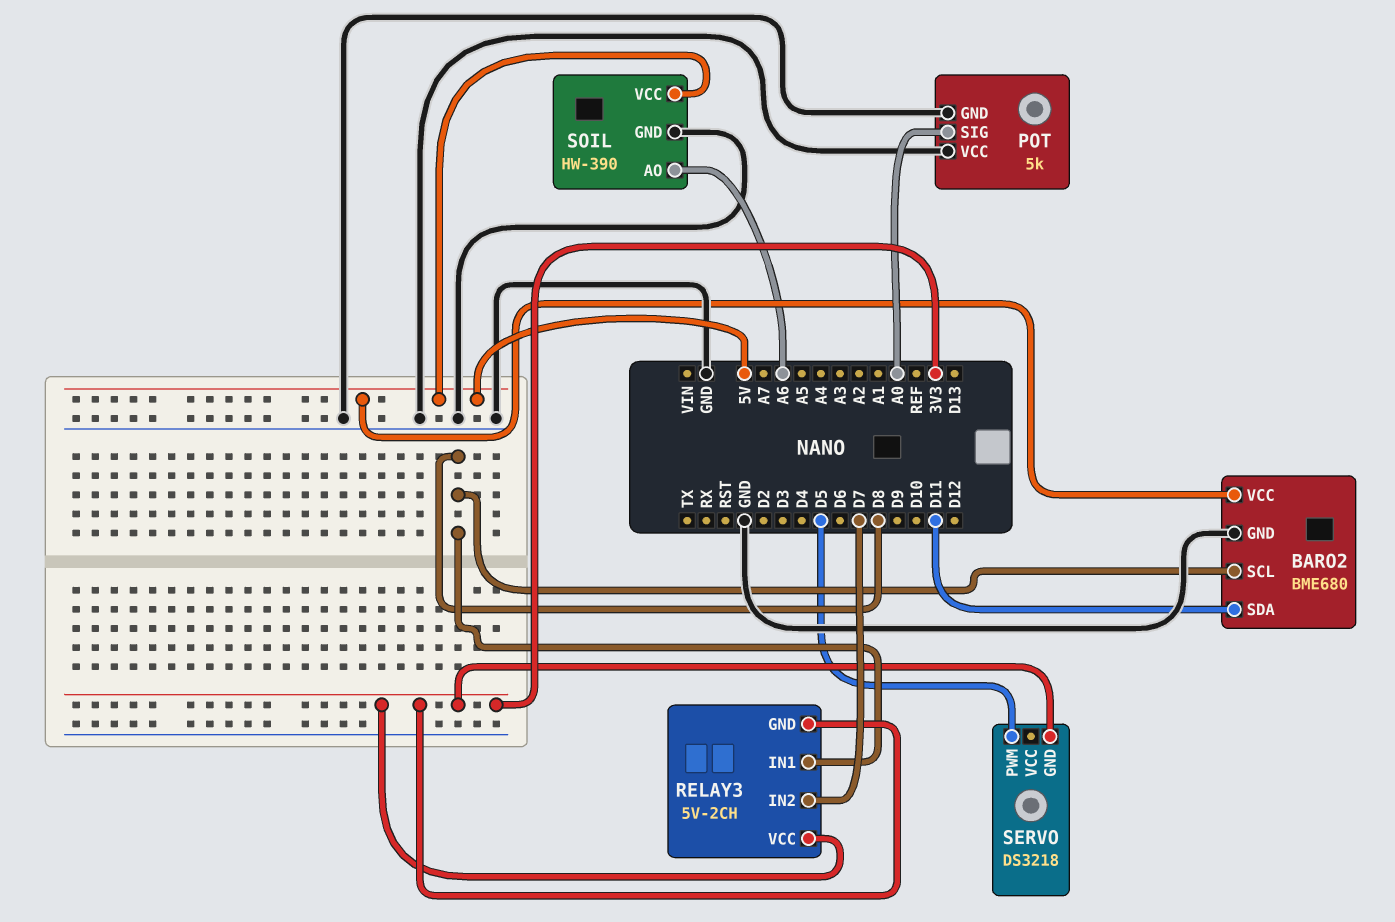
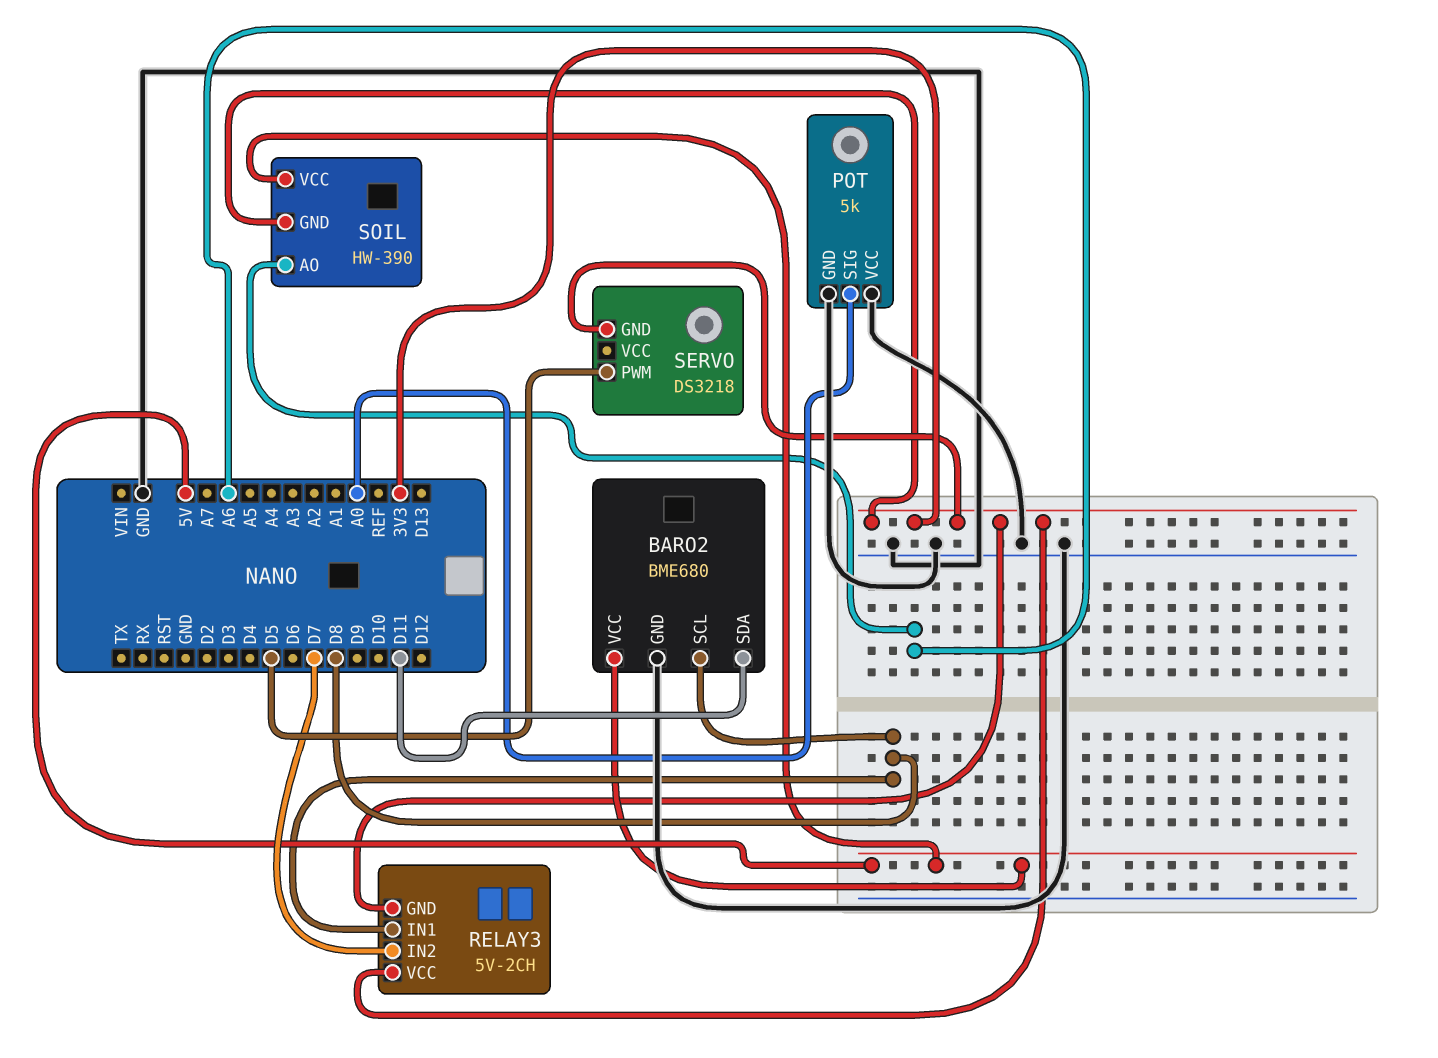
SOIL pin GND: GND -> 3V3

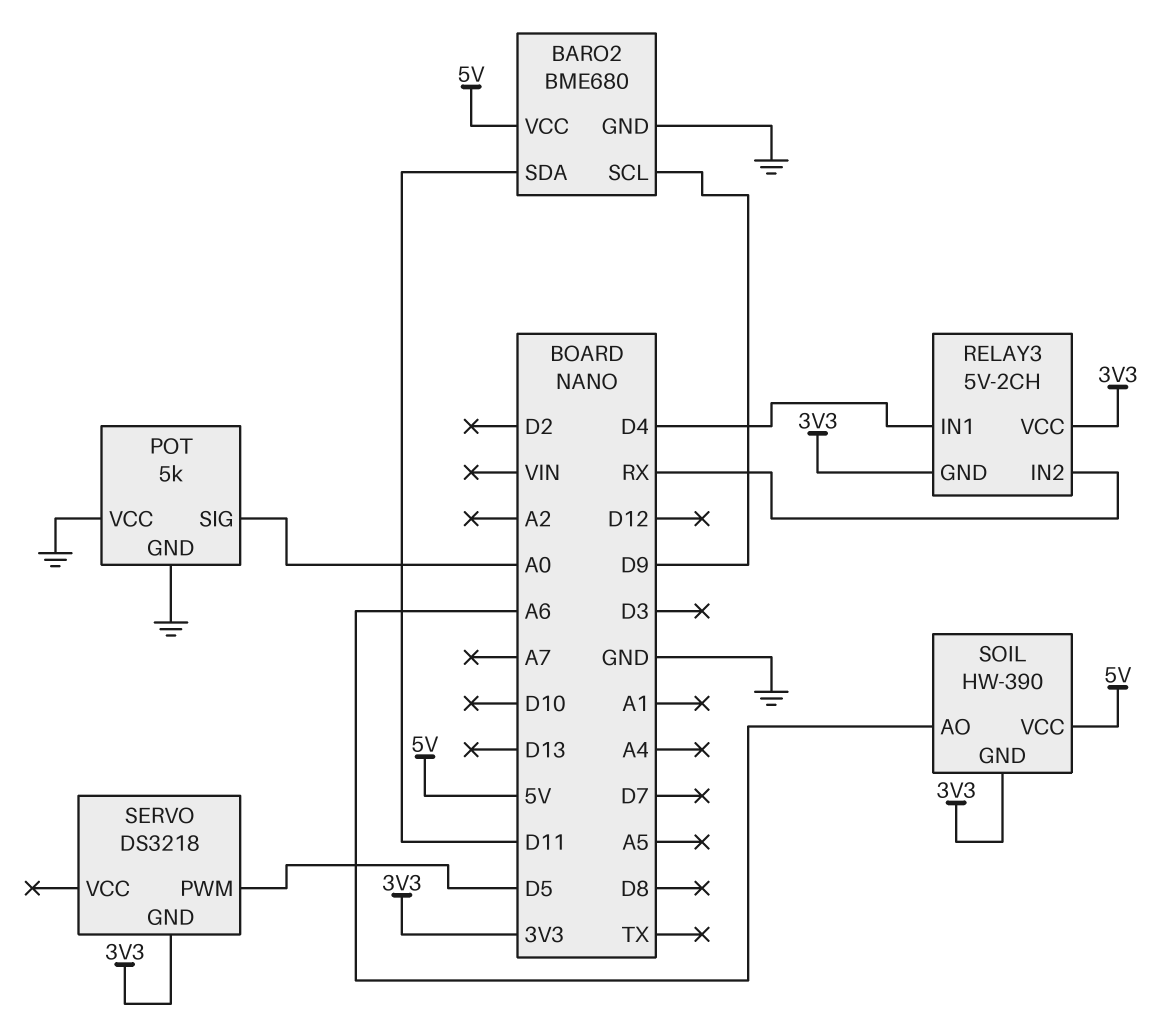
BARO2 pin SCL: D8 -> D9
RELAY3 pin IN1: D8 -> D4
RELAY3 pin IN2: D7 -> RX

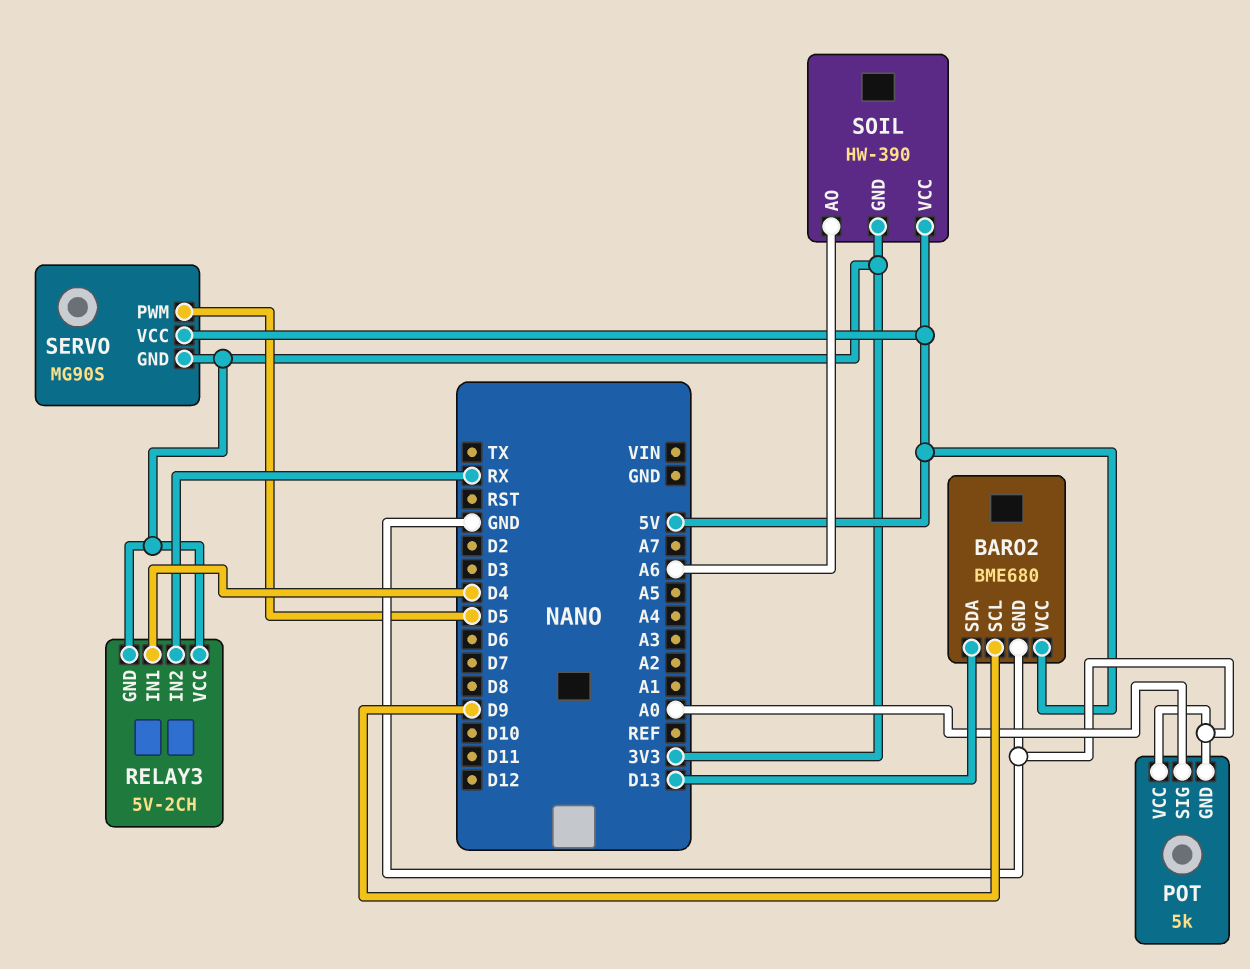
BARO2 pin SDA: D11 -> D13
SERVO: DS3218 -> MG90S
SERVO pin VCC: none -> 5V

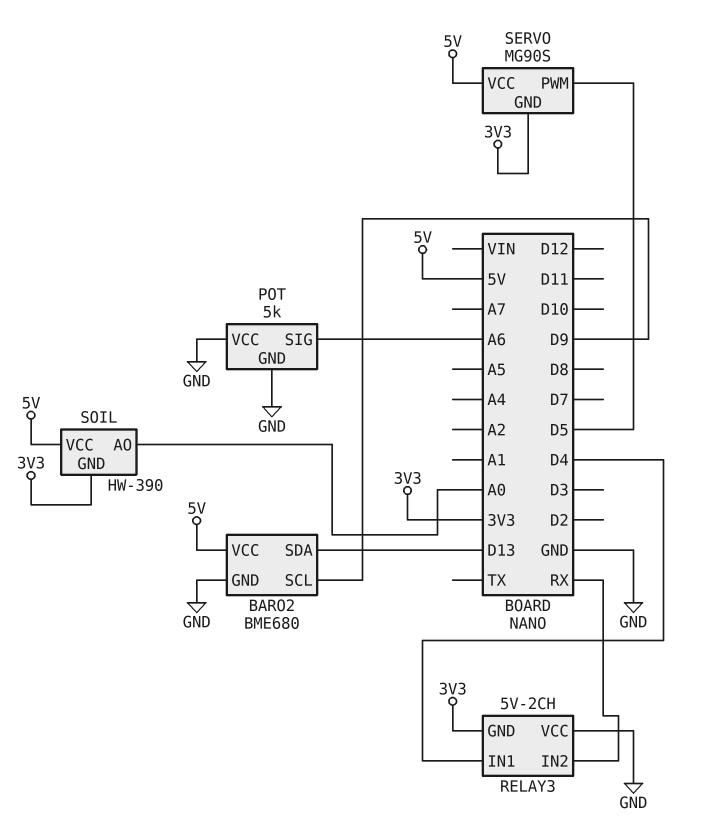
POT pin SIG: A0 -> A6
RELAY3 pin VCC: 3V3 -> GND
SOIL pin AO: A6 -> A0

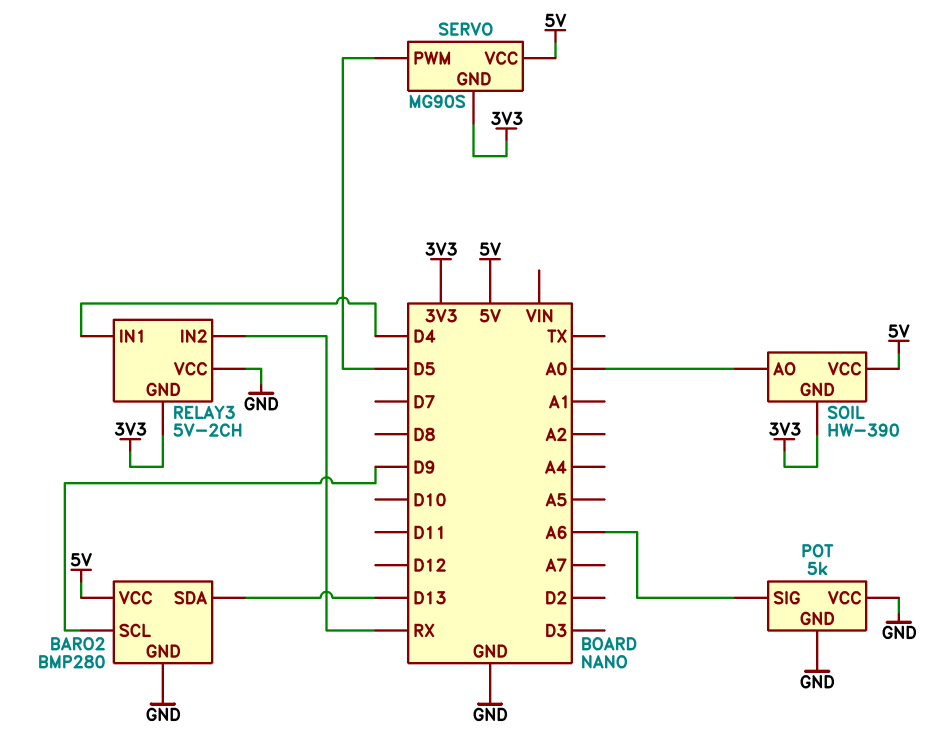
BARO2: BME680 -> BMP280

